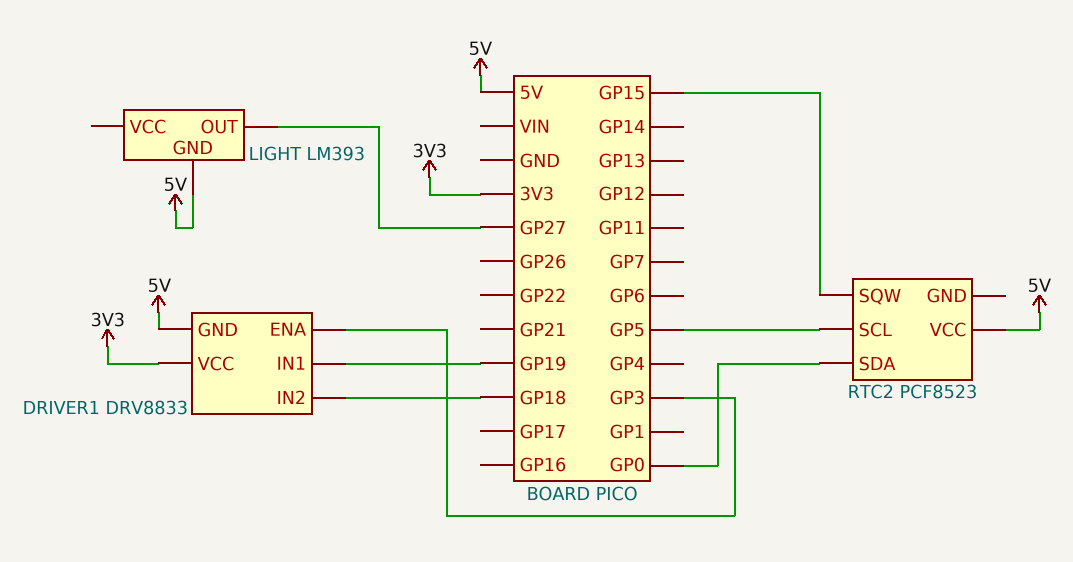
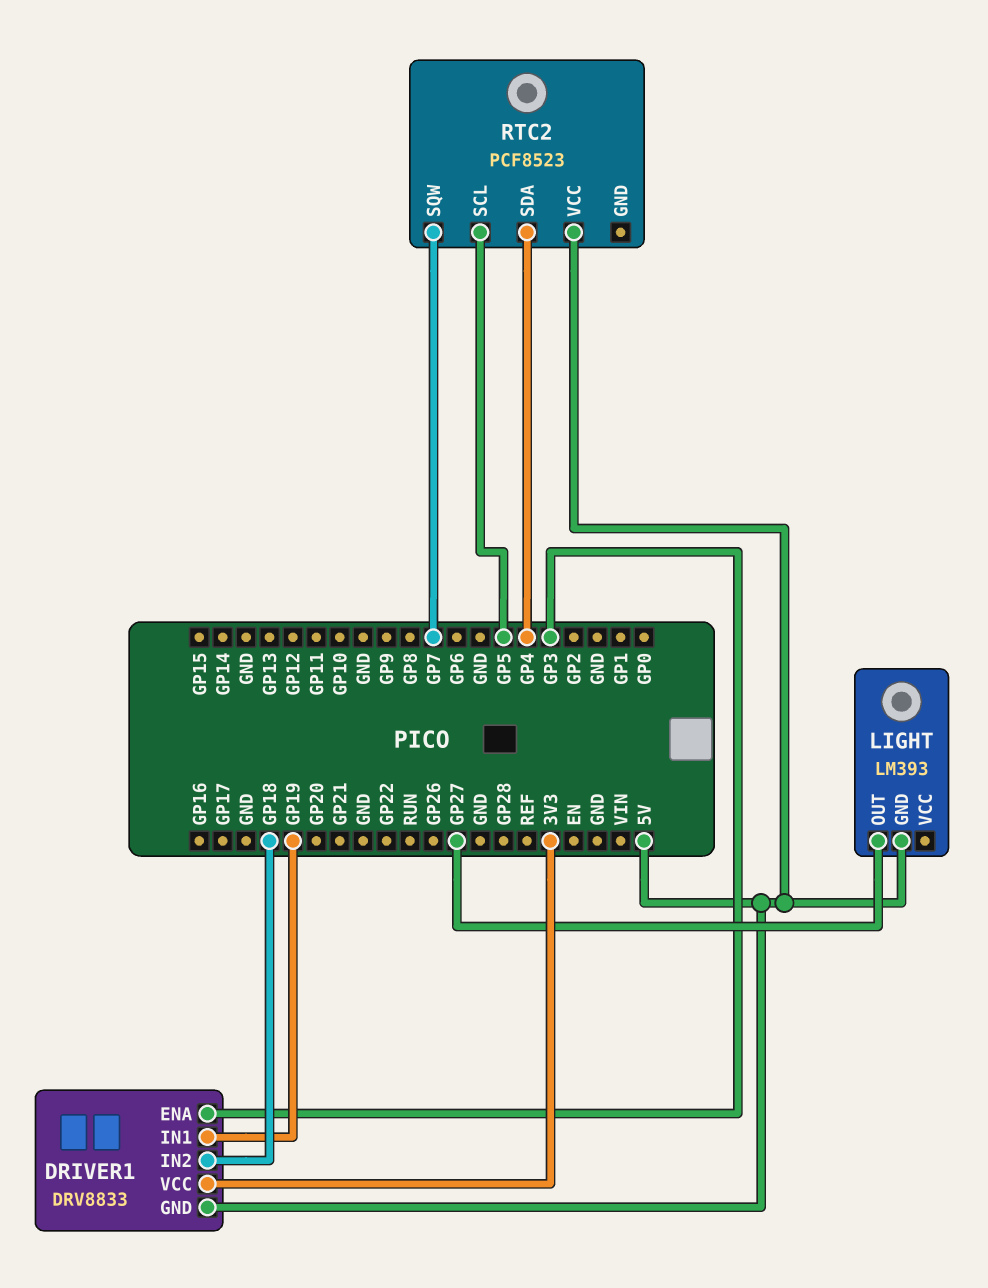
RTC2 pin SDA: GP0 -> GP4
RTC2 pin SQW: GP15 -> GP7

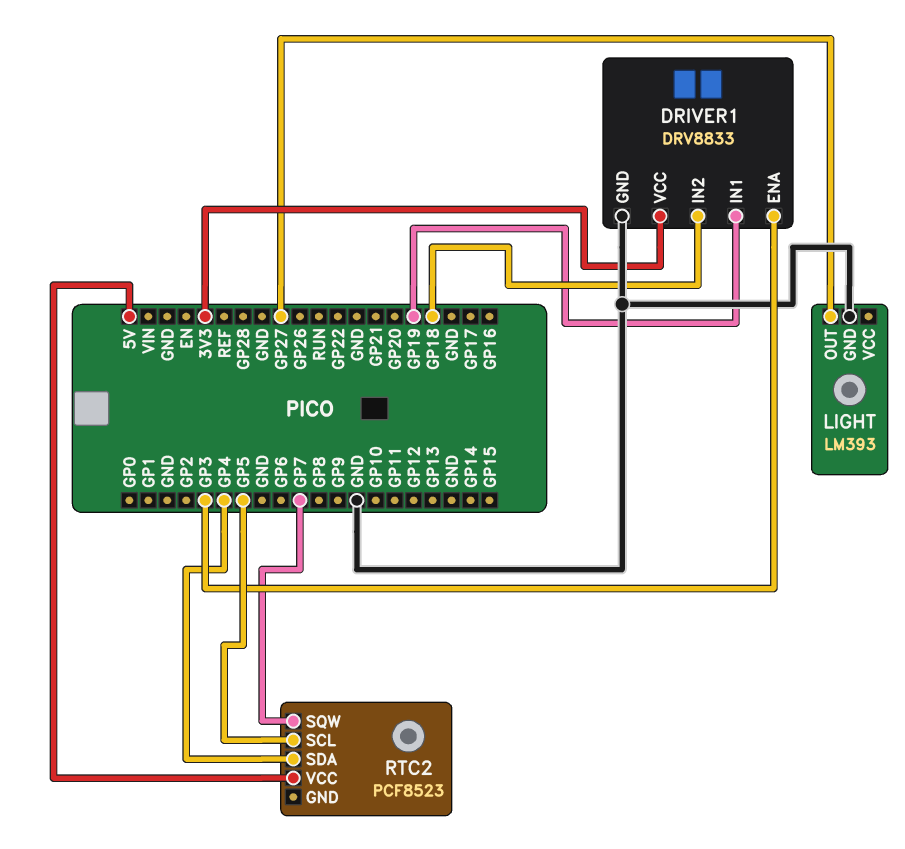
DRIVER1 pin GND: 5V -> GND
LIGHT pin GND: 5V -> GND

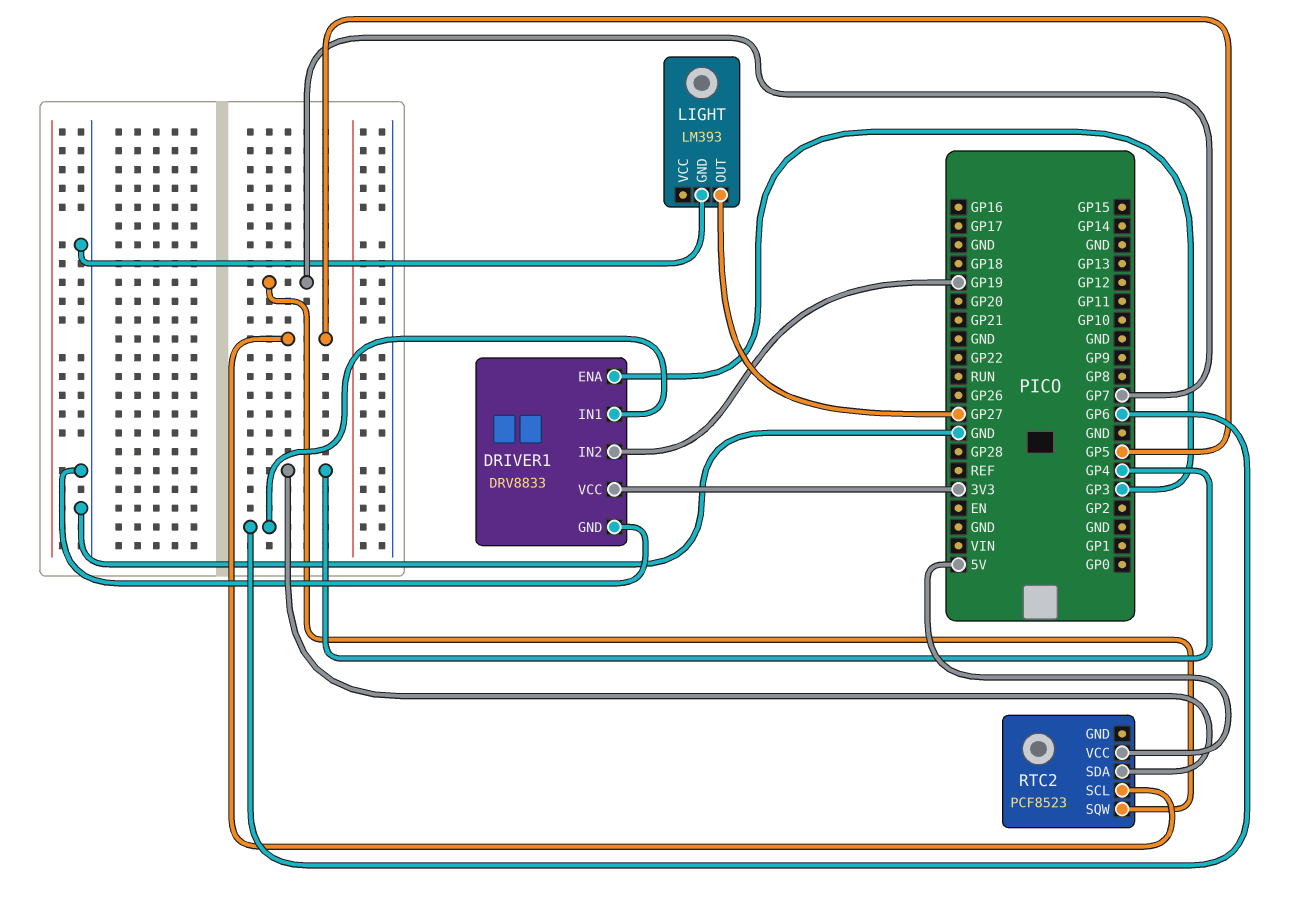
DRIVER1 pin IN1: GP19 -> GP6
DRIVER1 pin IN2: GP18 -> GP19

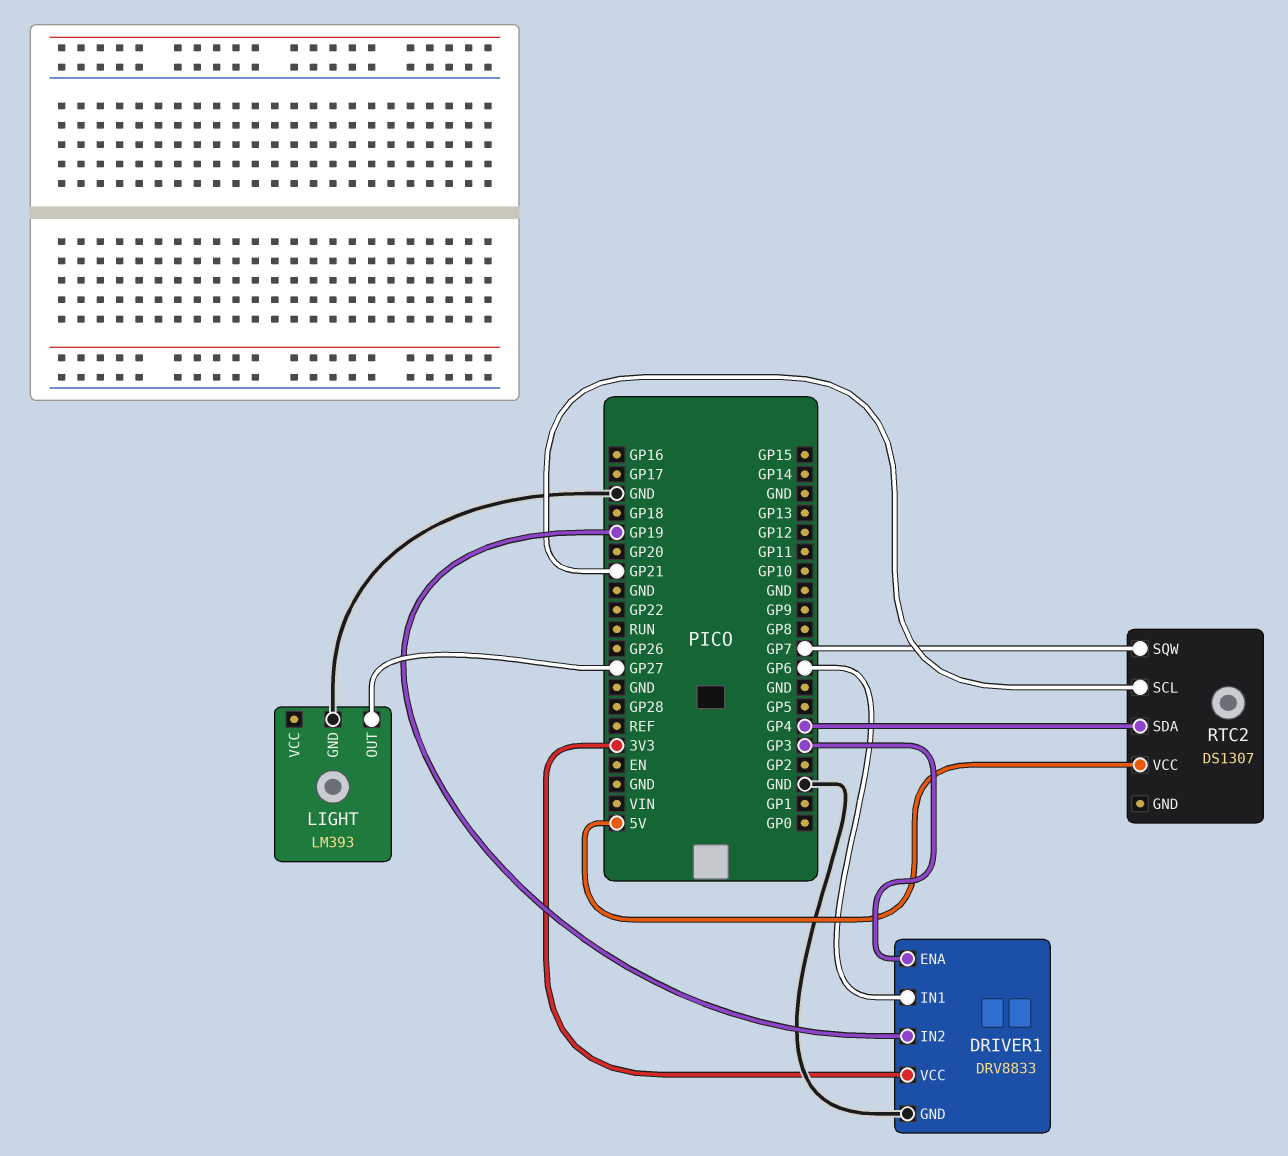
RTC2: PCF8523 -> DS1307
RTC2 pin SCL: GP5 -> GP21

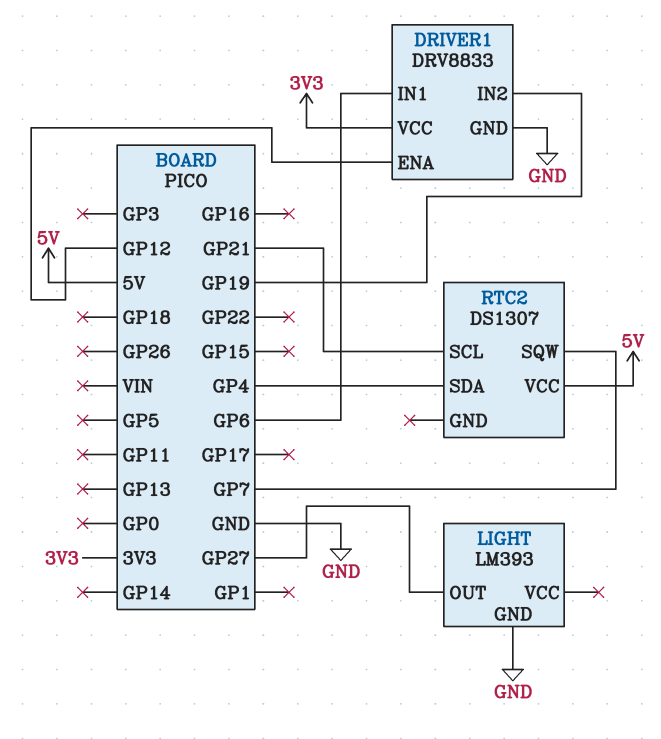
DRIVER1 pin ENA: GP3 -> GP12

